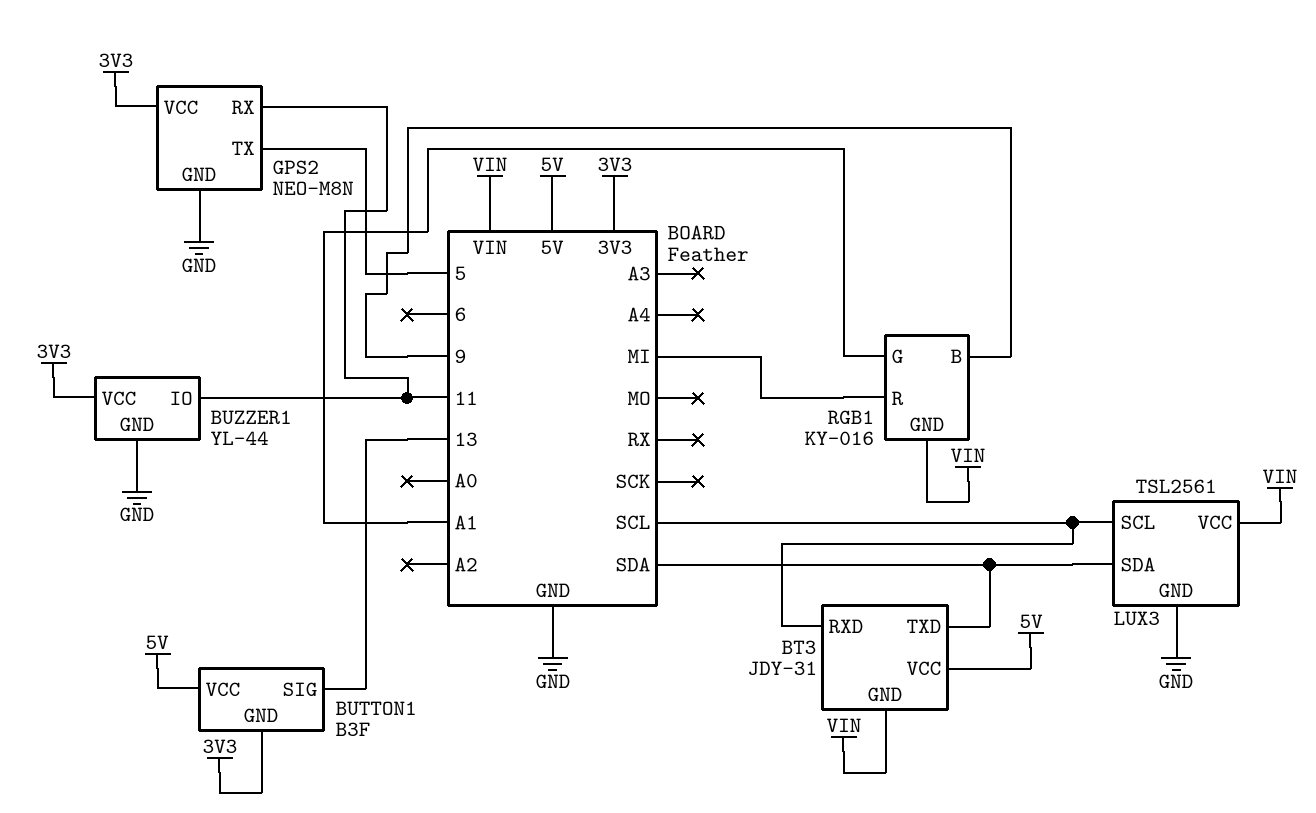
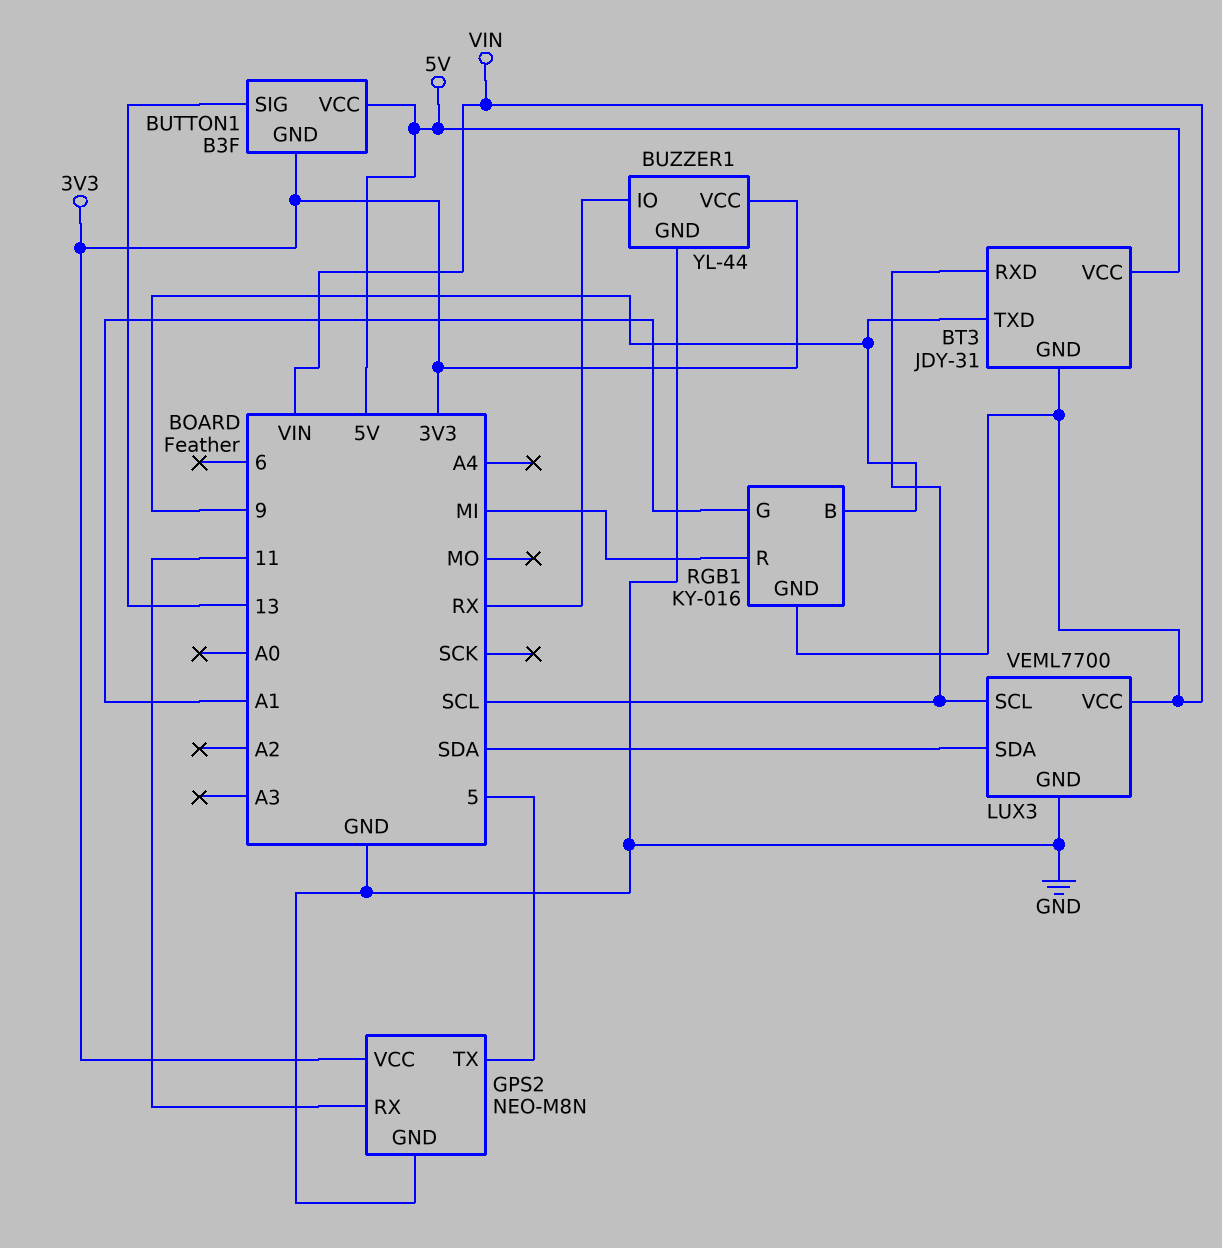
BT3 pin TXD: SDA -> 9
BUZZER1 pin IO: 11 -> RX
LUX3: TSL2561 -> VEML7700

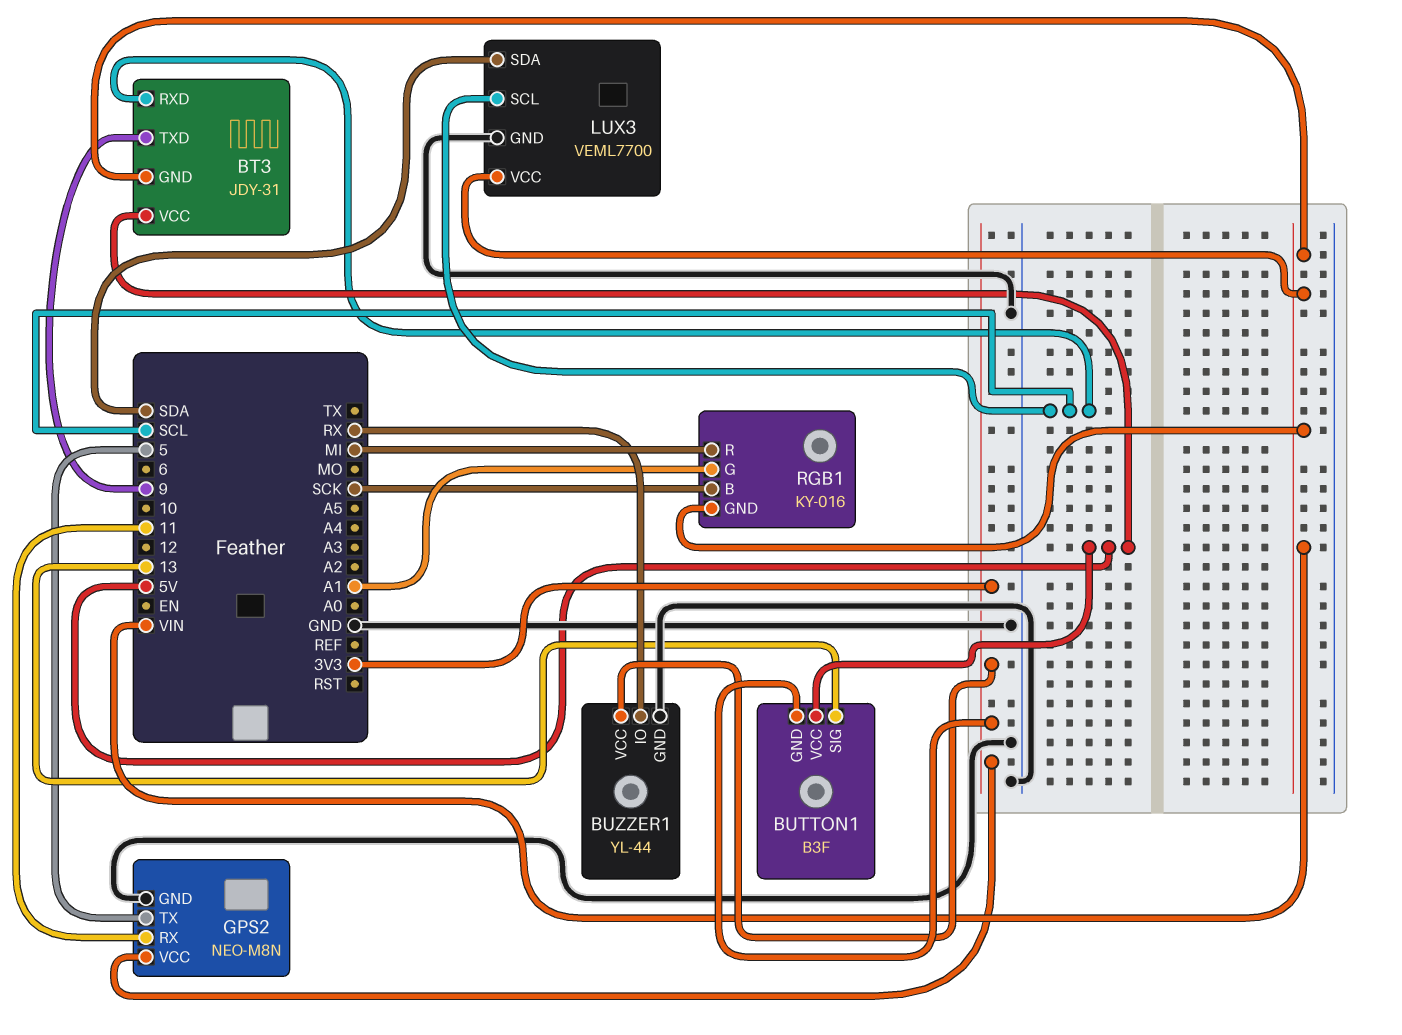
RGB1 pin B: 9 -> SCK

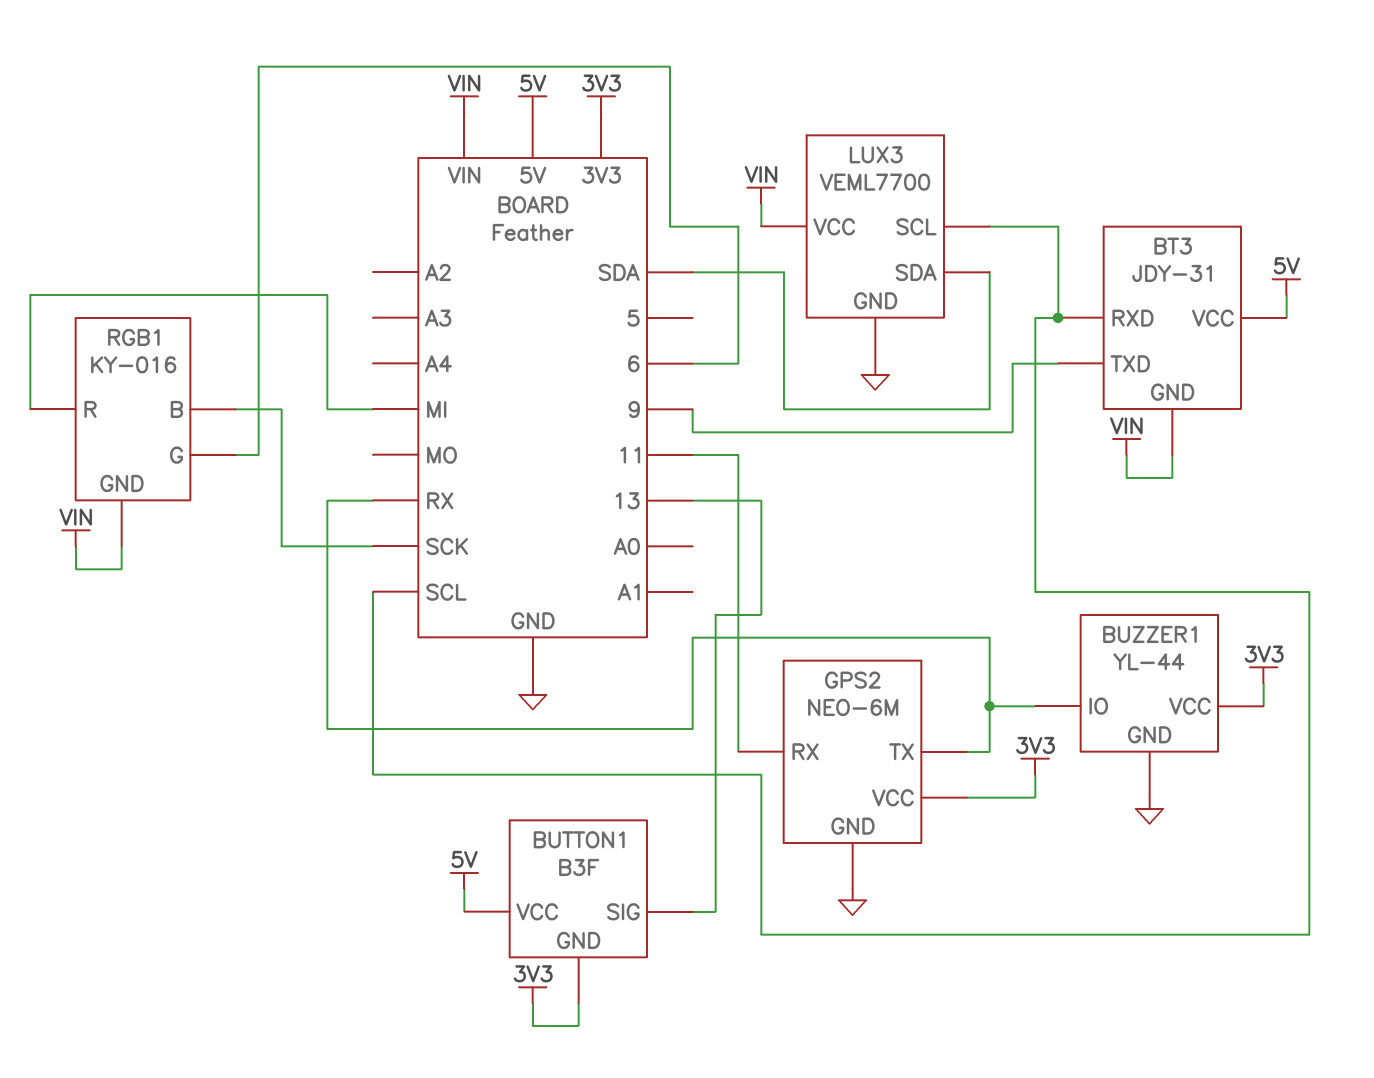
GPS2: NEO-M8N -> NEO-6M
GPS2 pin TX: 5 -> RX
RGB1 pin G: A1 -> 6

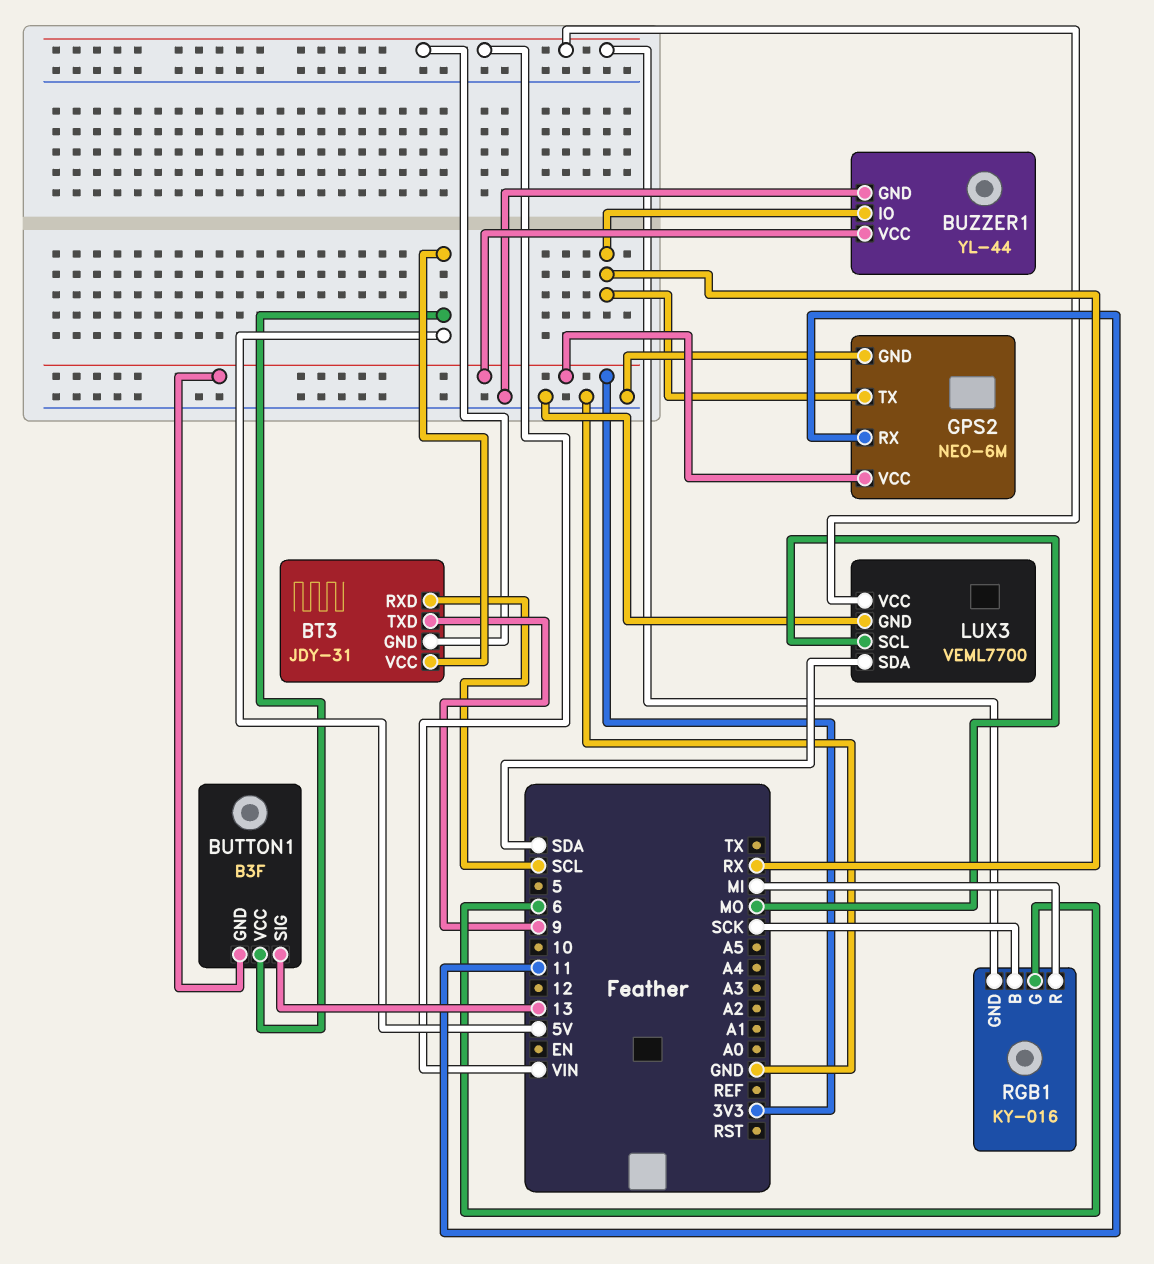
LUX3 pin SCL: SCL -> MO

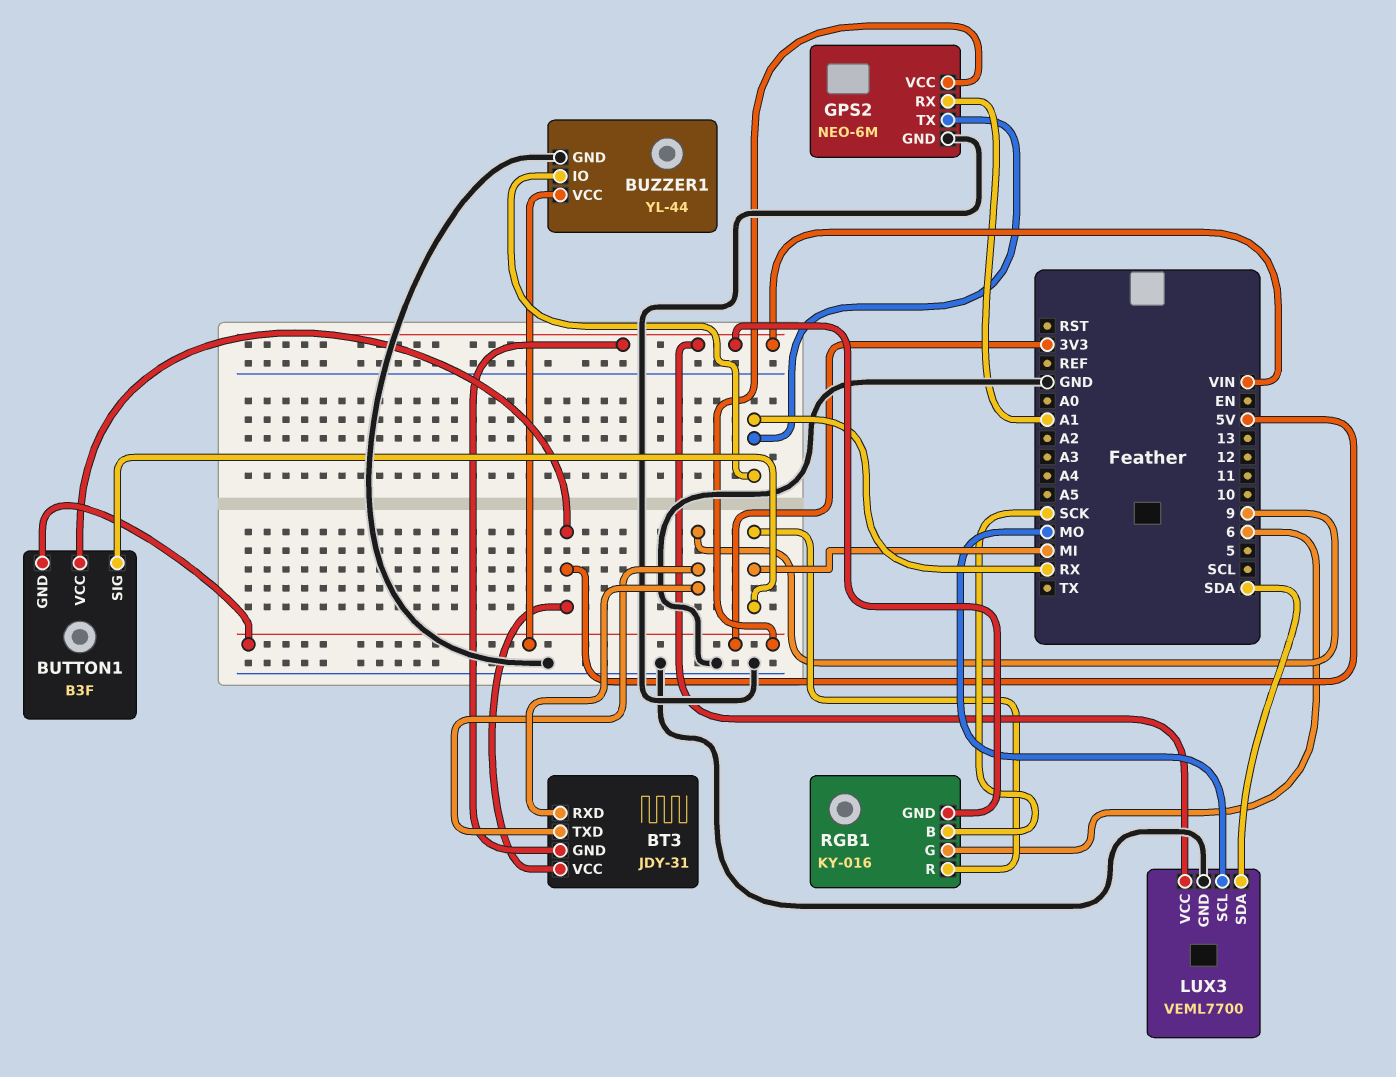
BT3 pin RXD: SCL -> 9
BUTTON1 pin SIG: 13 -> MI
GPS2 pin RX: 11 -> A1

